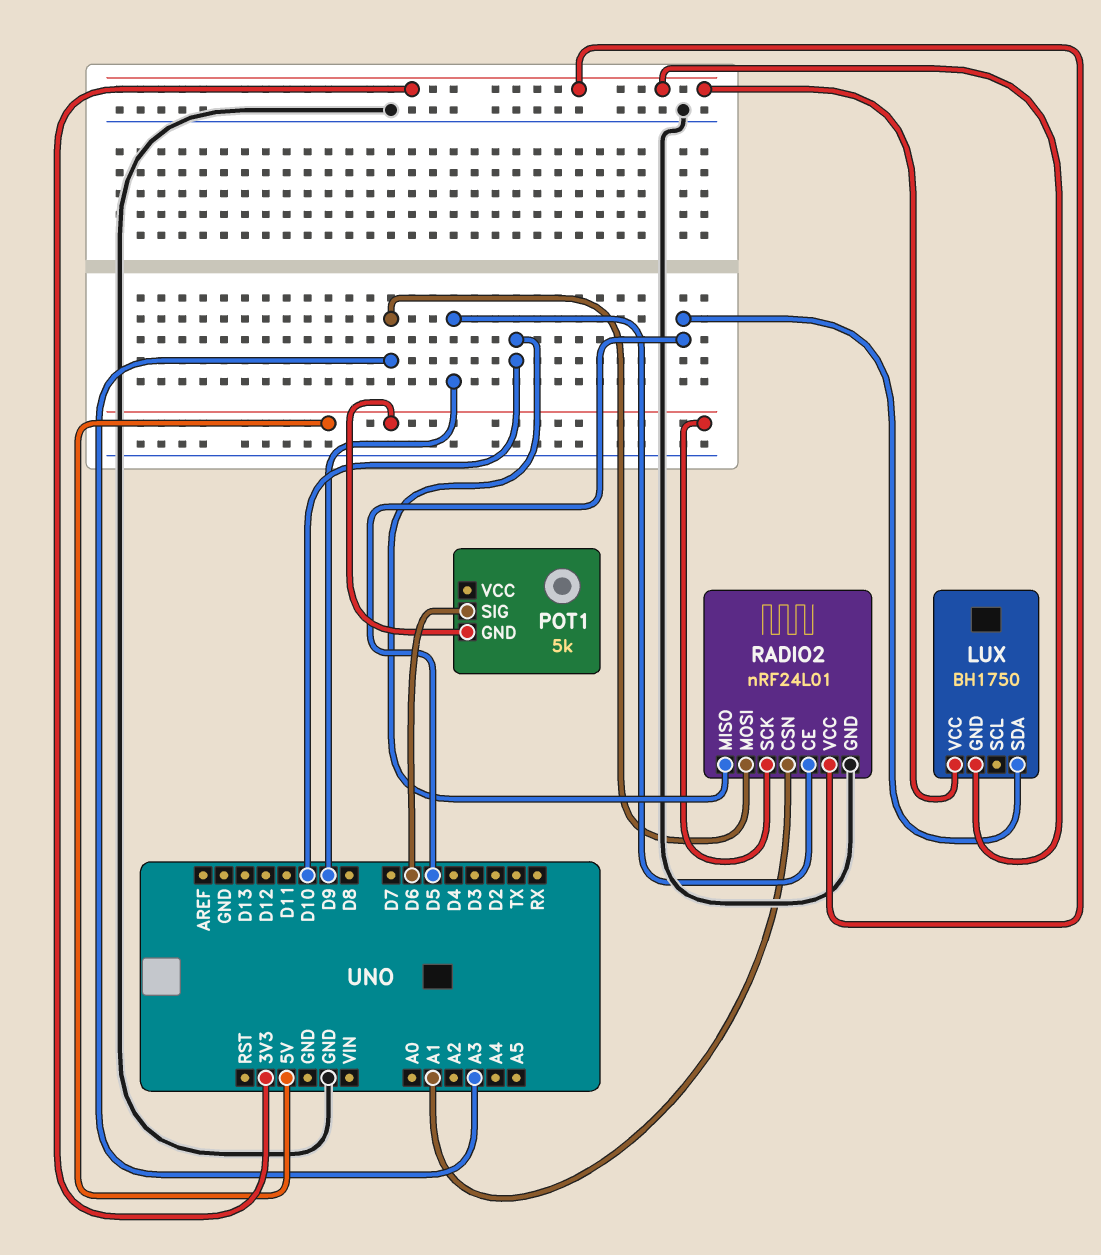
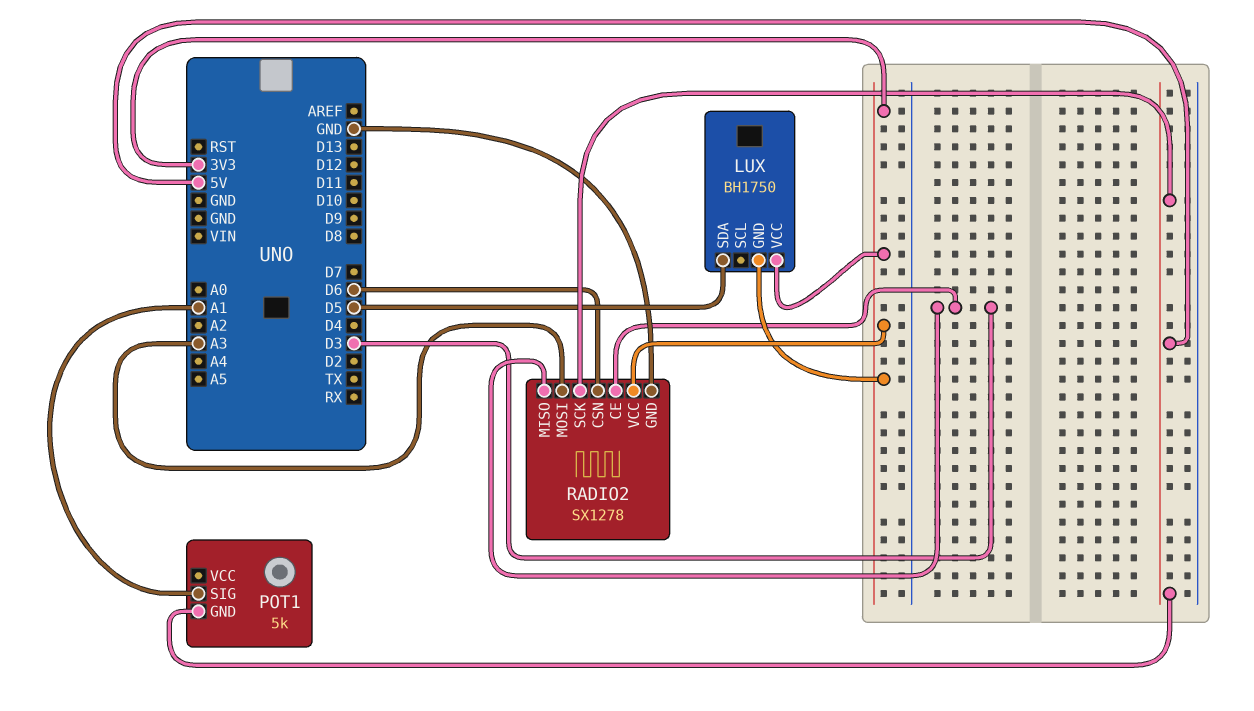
POT1 pin SIG: D6 -> A1
RADIO2: nRF24L01 -> SX1278
RADIO2 pin CE: D9 -> D3
RADIO2 pin CSN: A1 -> D6
RADIO2 pin MISO: D10 -> D3

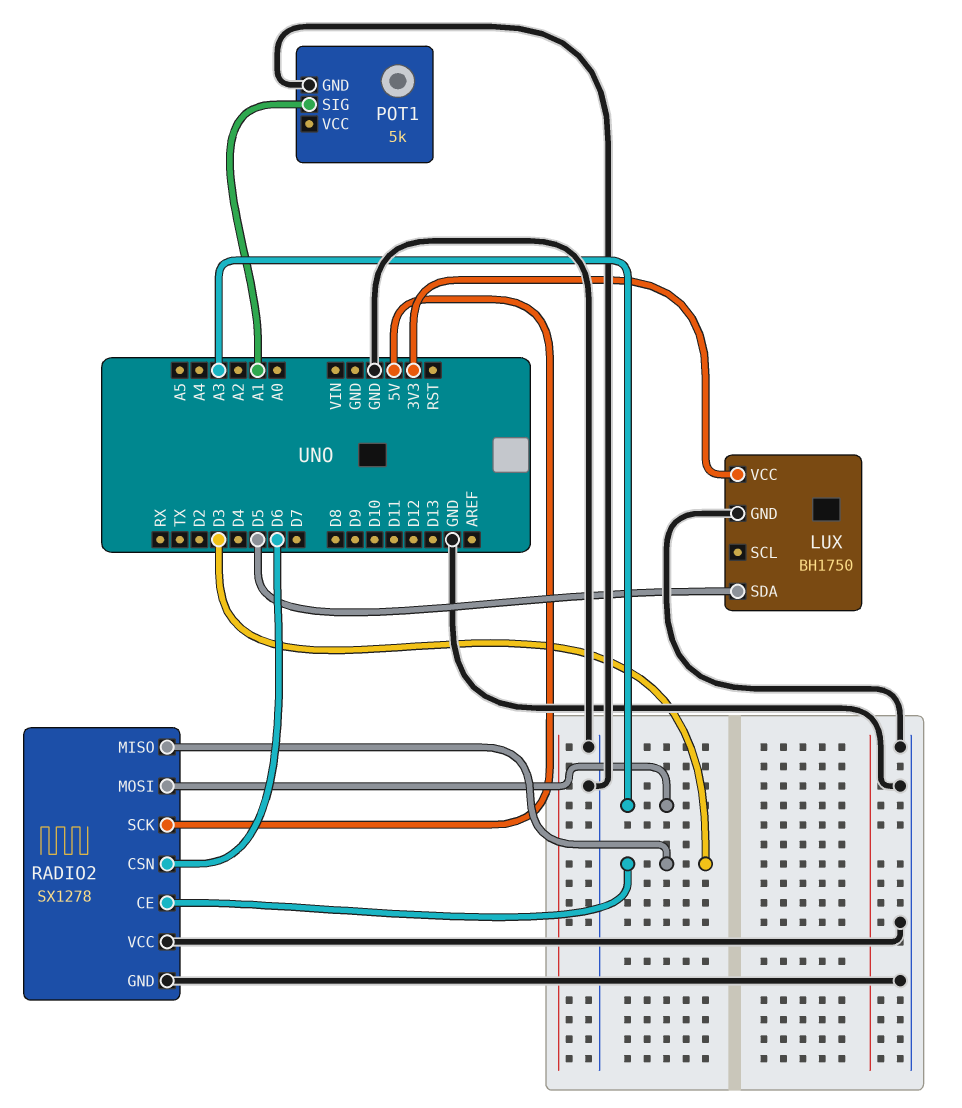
LUX pin GND: 3V3 -> GND
POT1 pin GND: 5V -> GND
RADIO2 pin VCC: 3V3 -> GND

